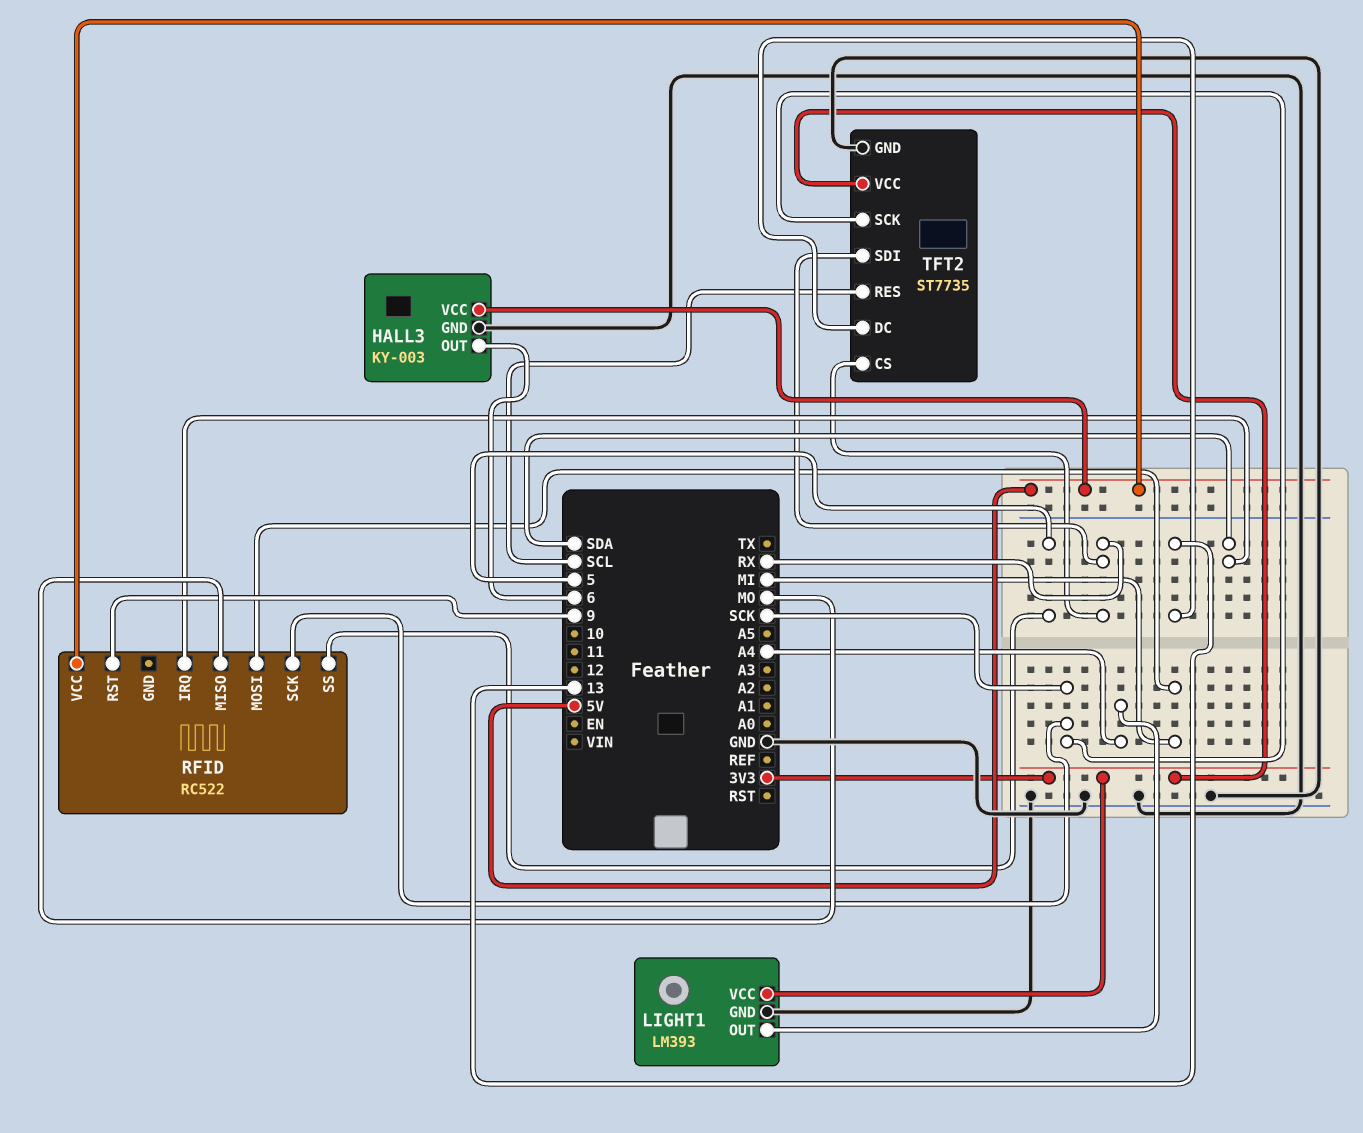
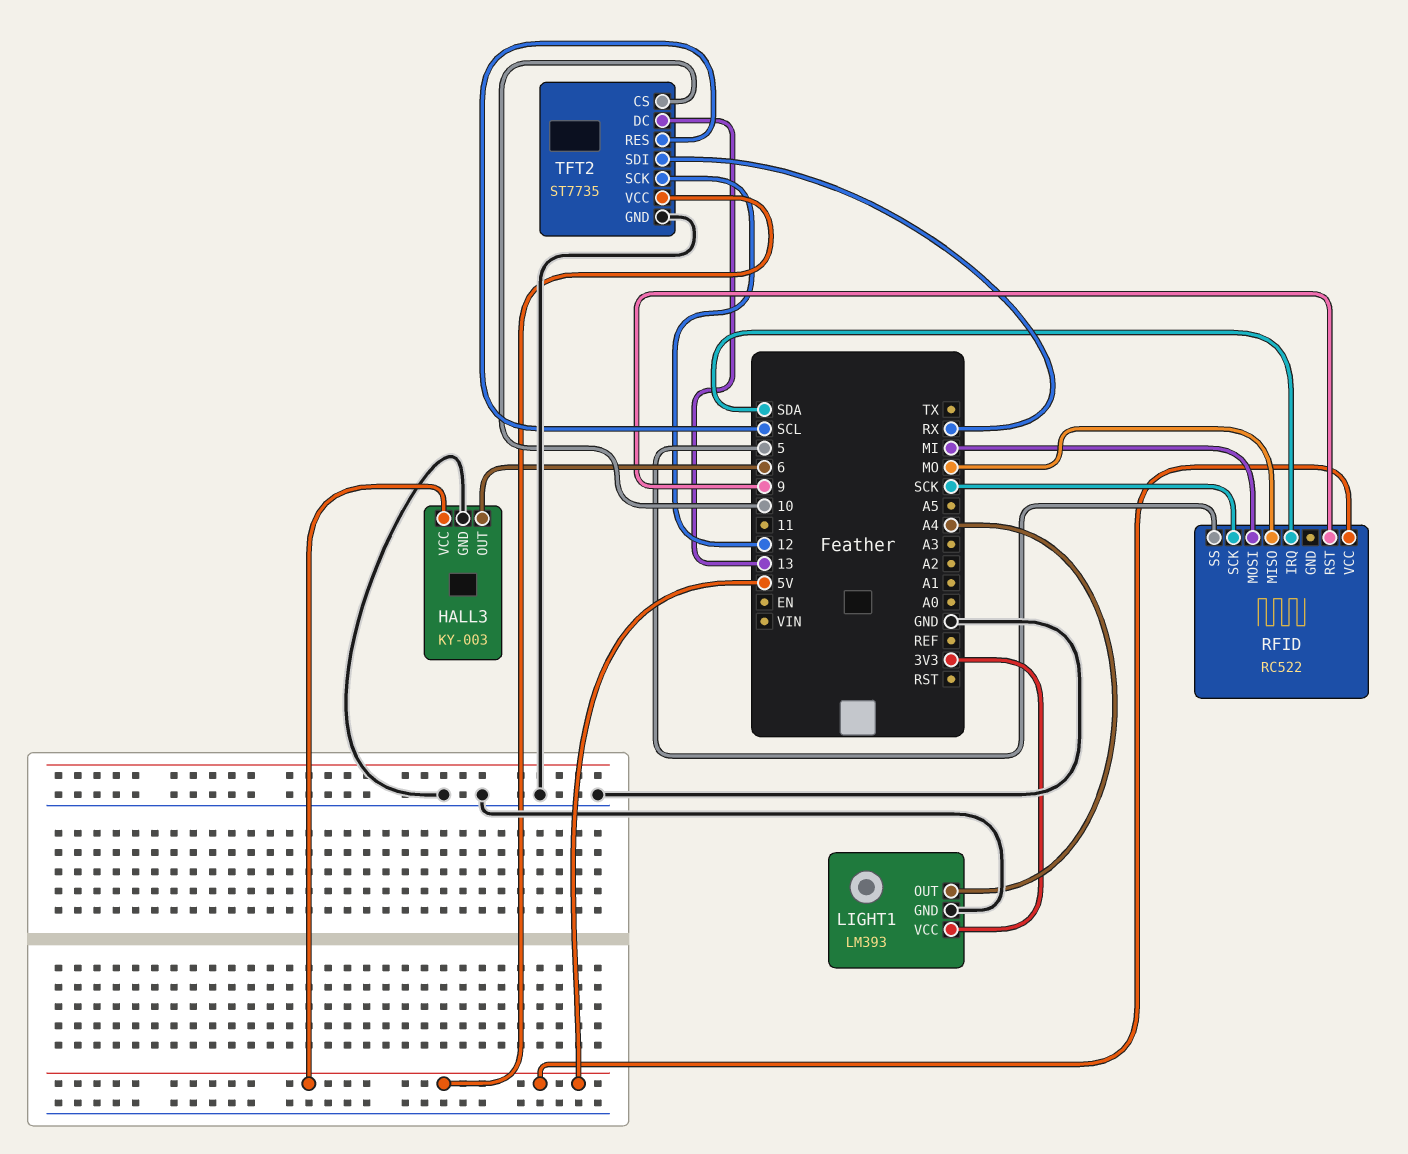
TFT2 pin CS: RX -> 10
TFT2 pin SCK: SCK -> 12
TFT2 pin VCC: 3V3 -> 5V

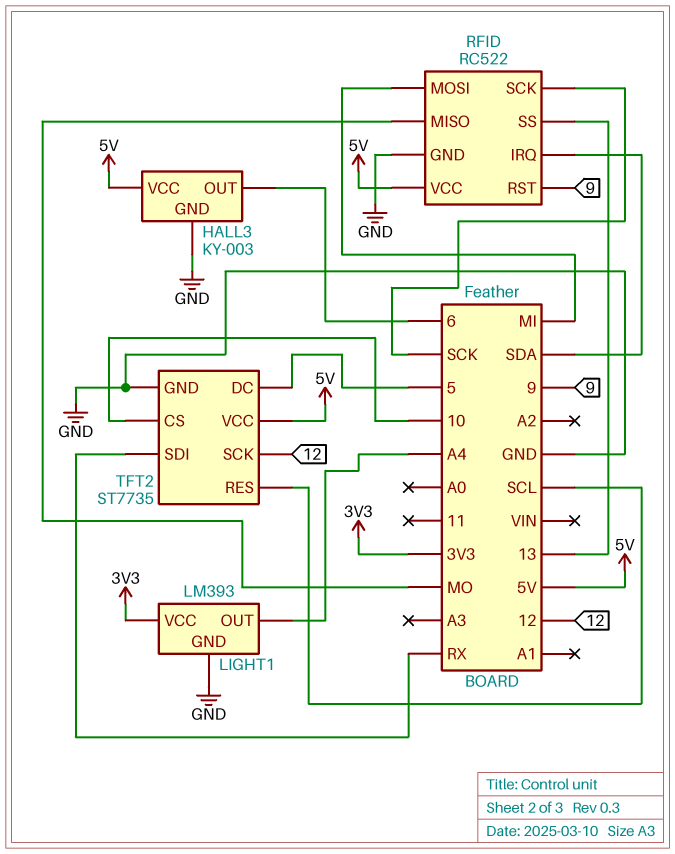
RFID pin GND: none -> GND
RFID pin SS: 5 -> 13
TFT2 pin DC: 13 -> 5

